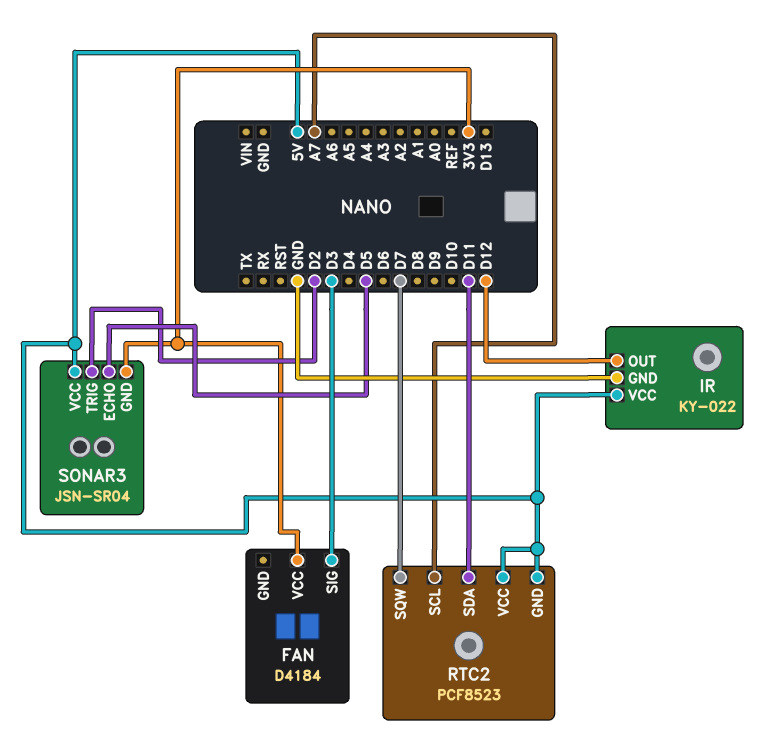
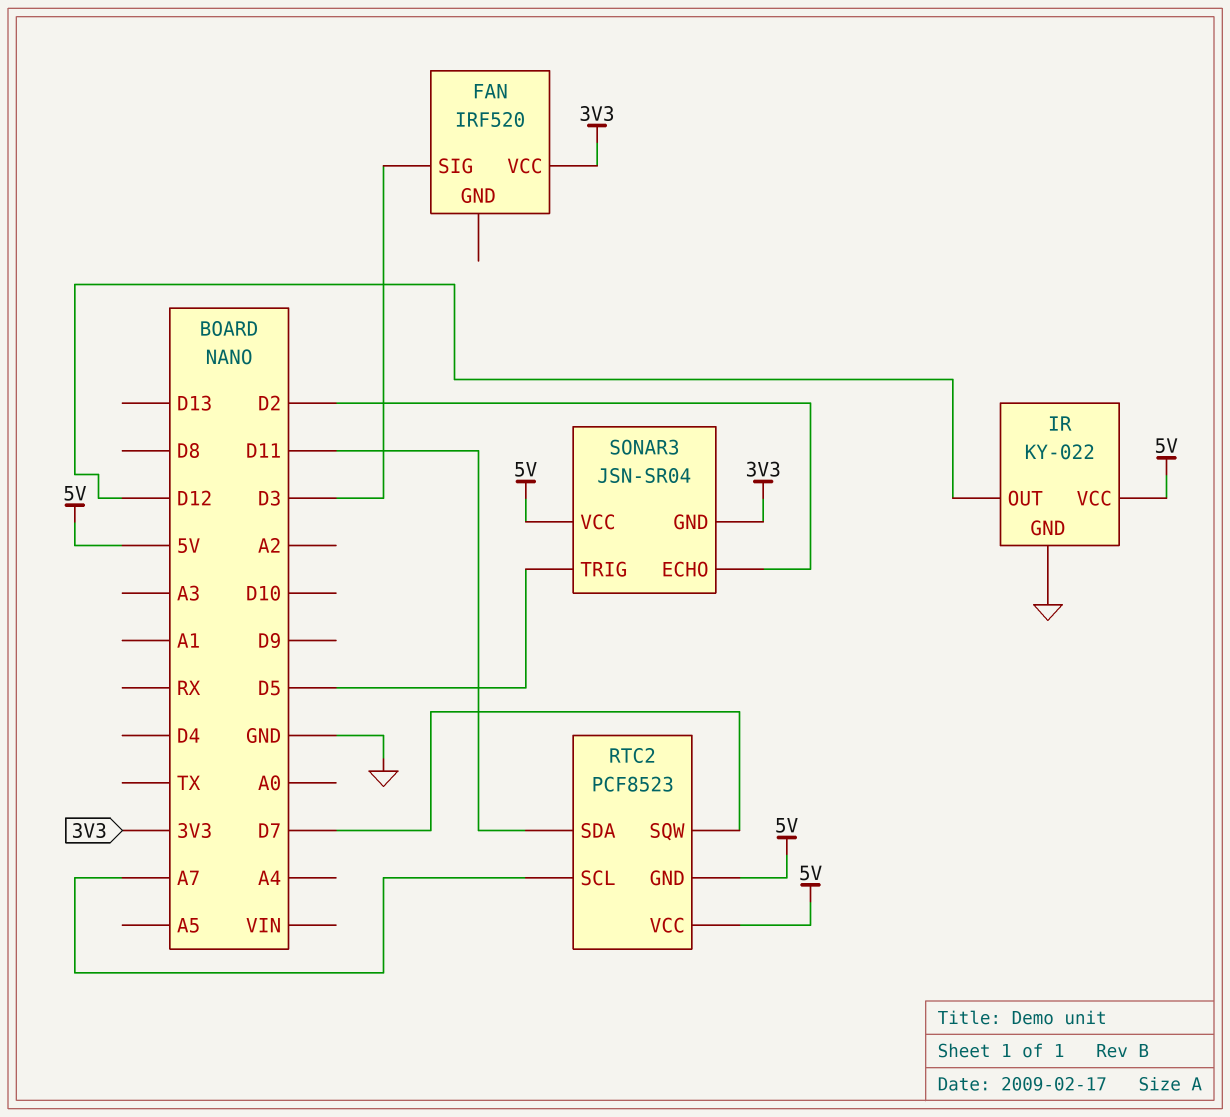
FAN: D4184 -> IRF520
SONAR3 pin ECHO: D5 -> D2
SONAR3 pin TRIG: D2 -> D5

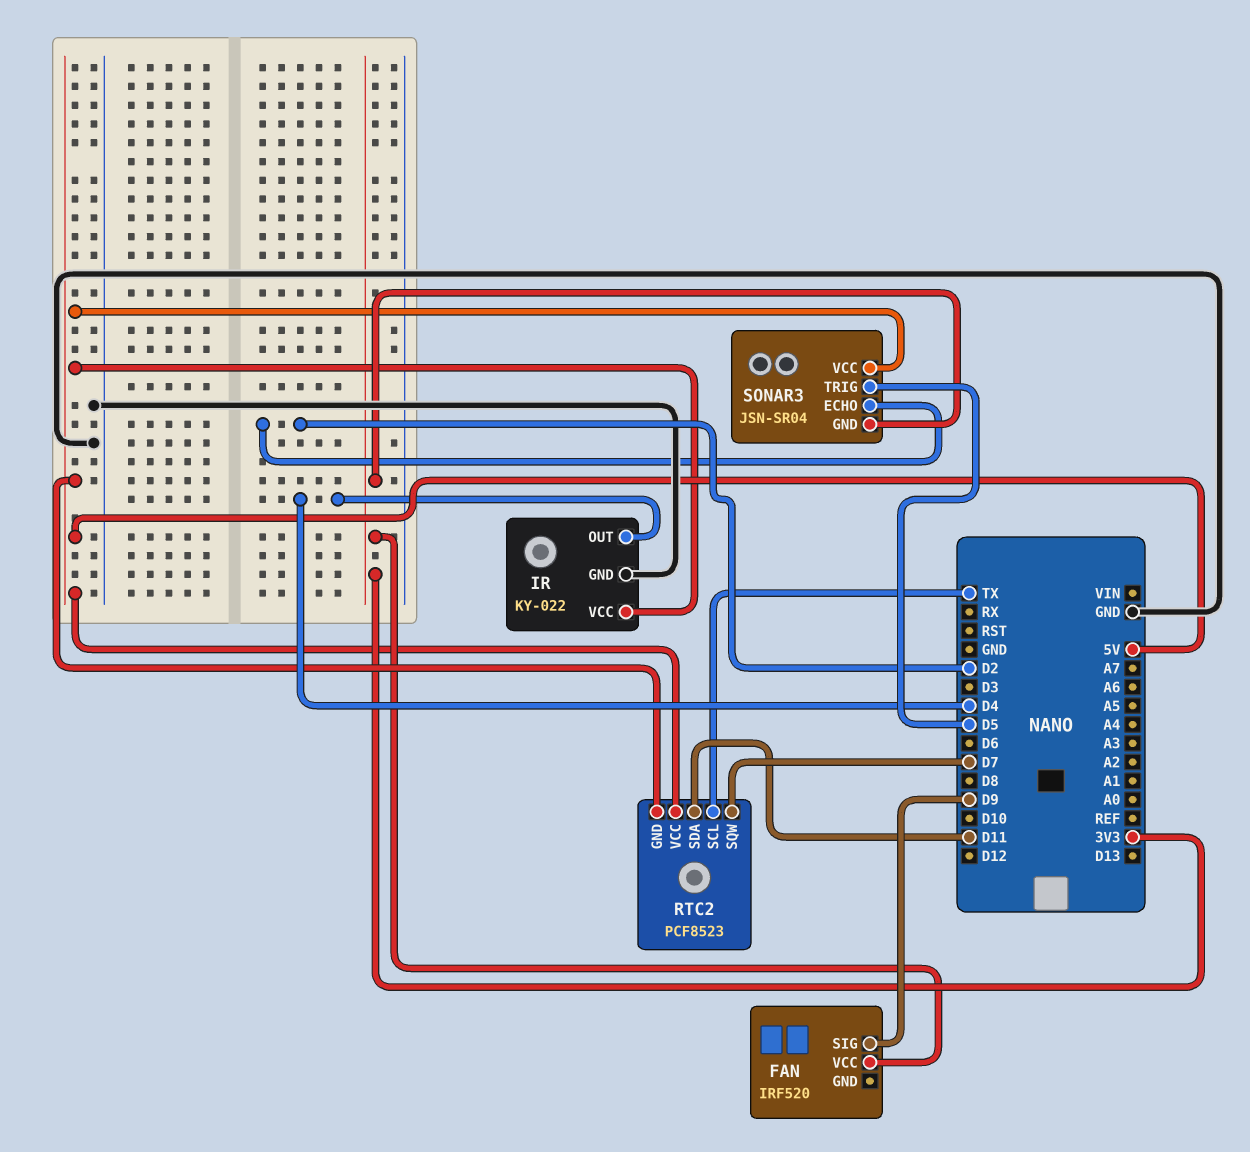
FAN pin SIG: D3 -> D9
IR pin OUT: D12 -> D4
RTC2 pin SCL: A7 -> TX

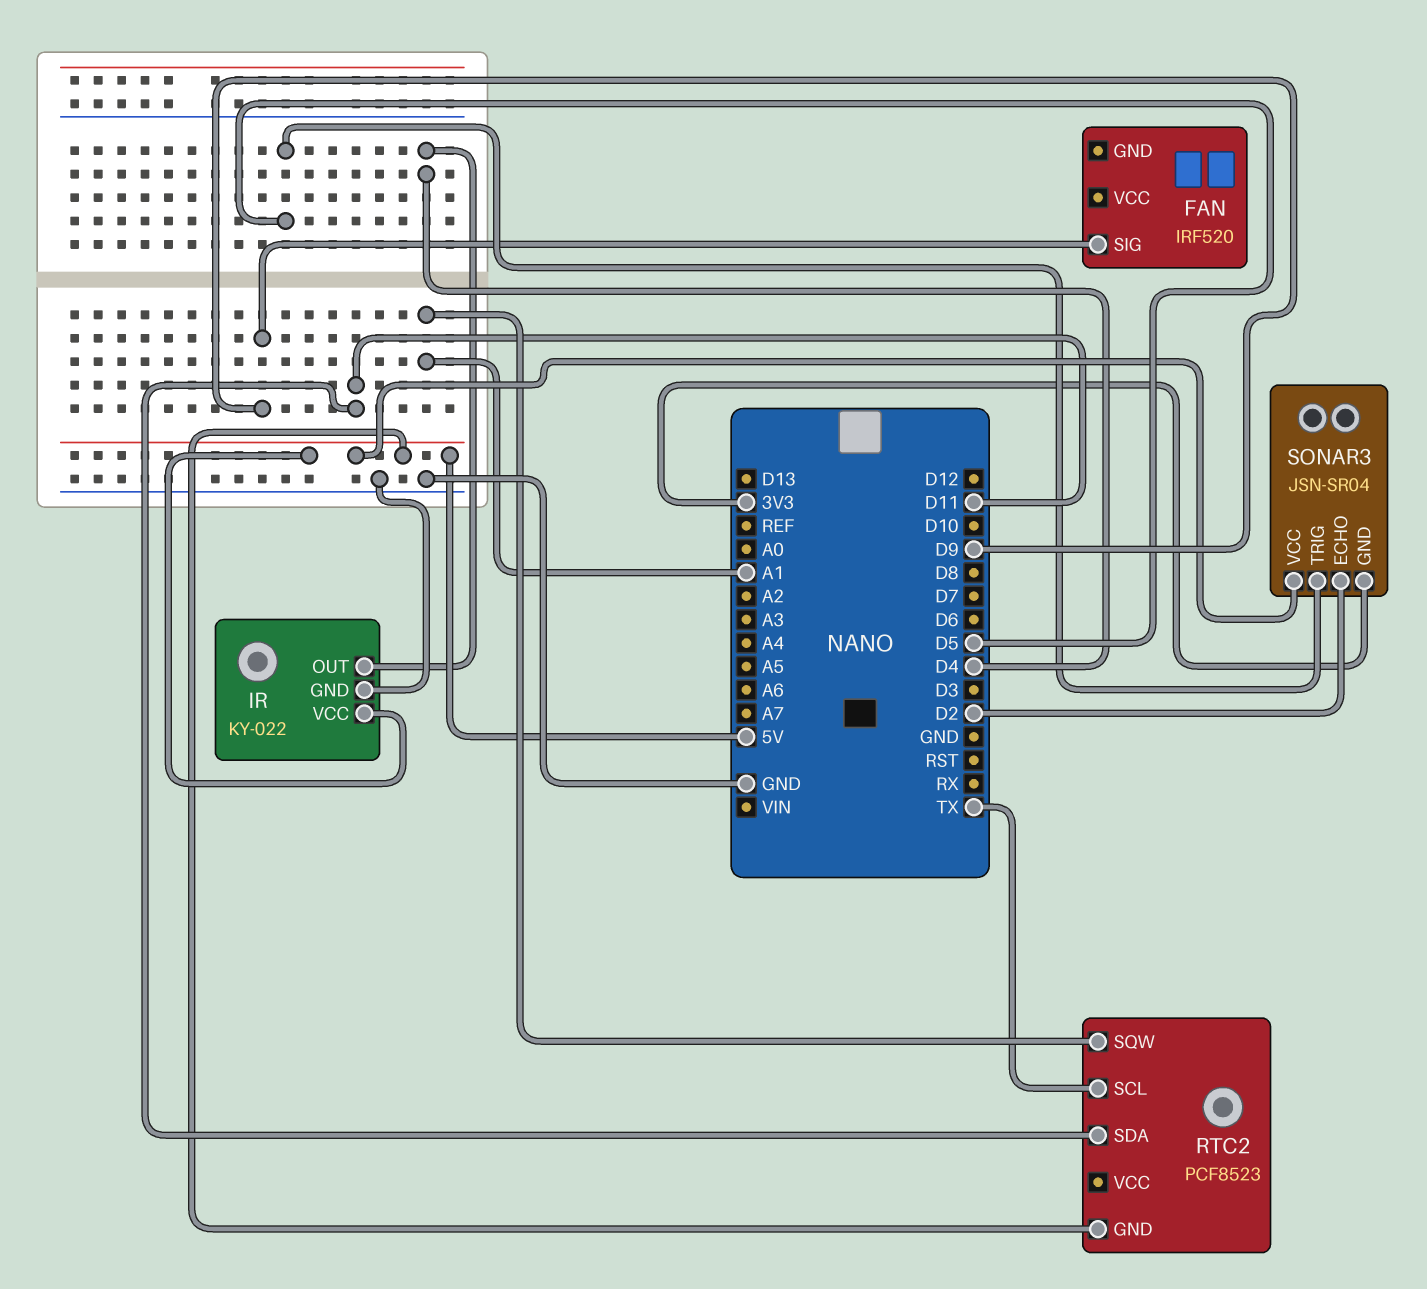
FAN pin VCC: 3V3 -> none
RTC2 pin SQW: D7 -> A1
RTC2 pin VCC: 5V -> none

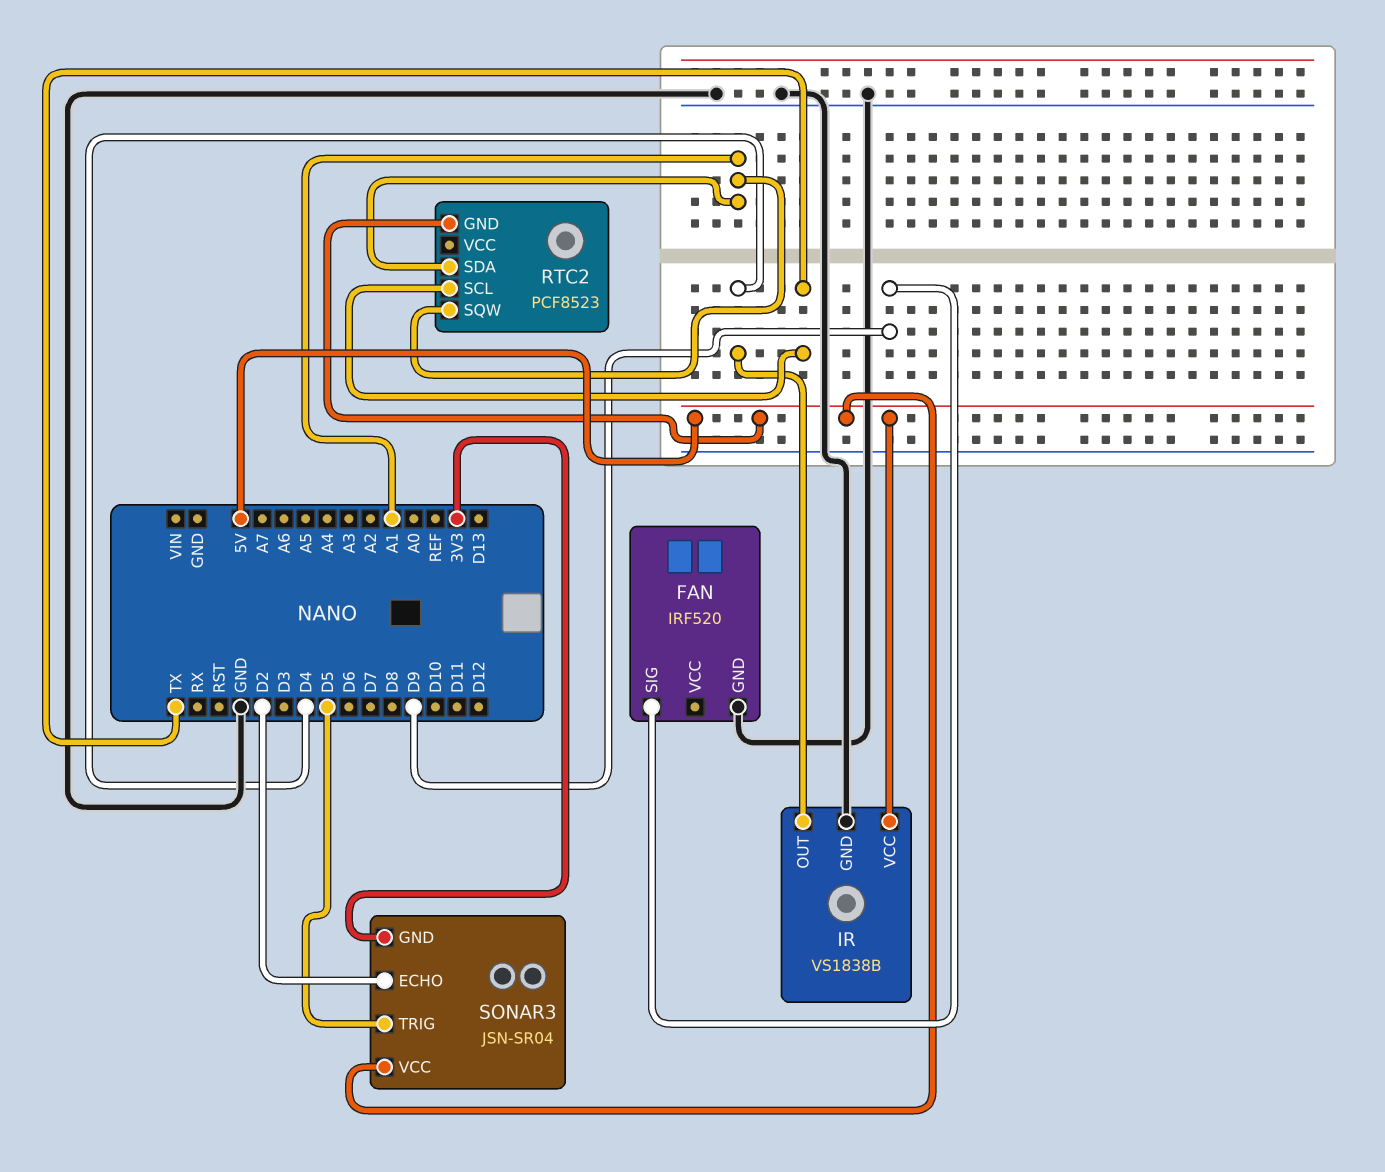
FAN pin GND: none -> GND
IR: KY-022 -> VS1838B
RTC2 pin SDA: D11 -> A1

